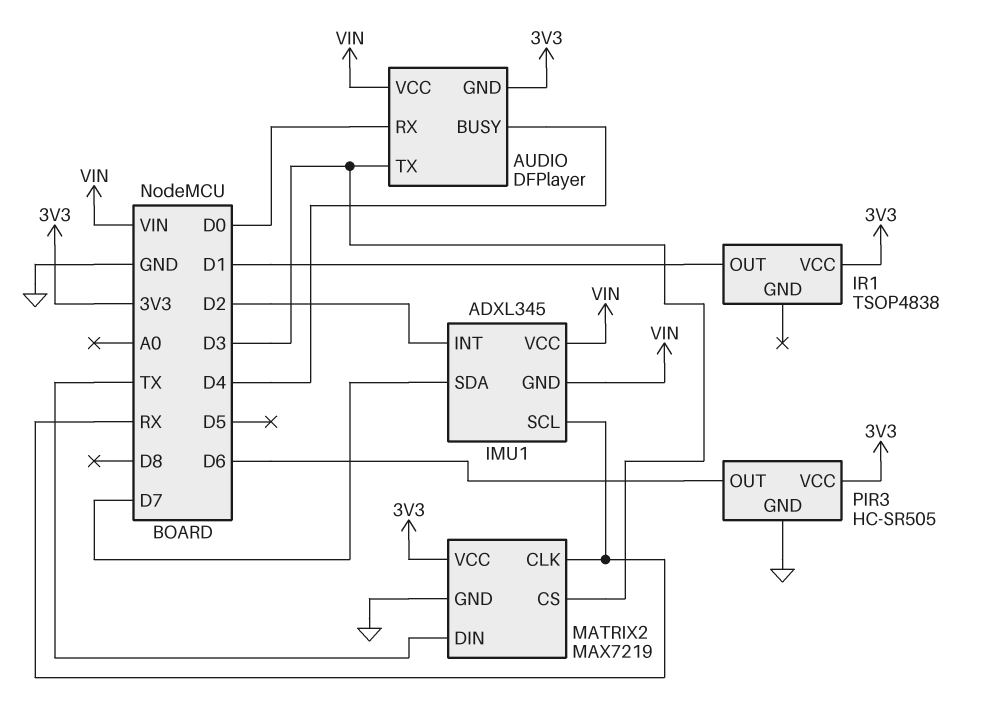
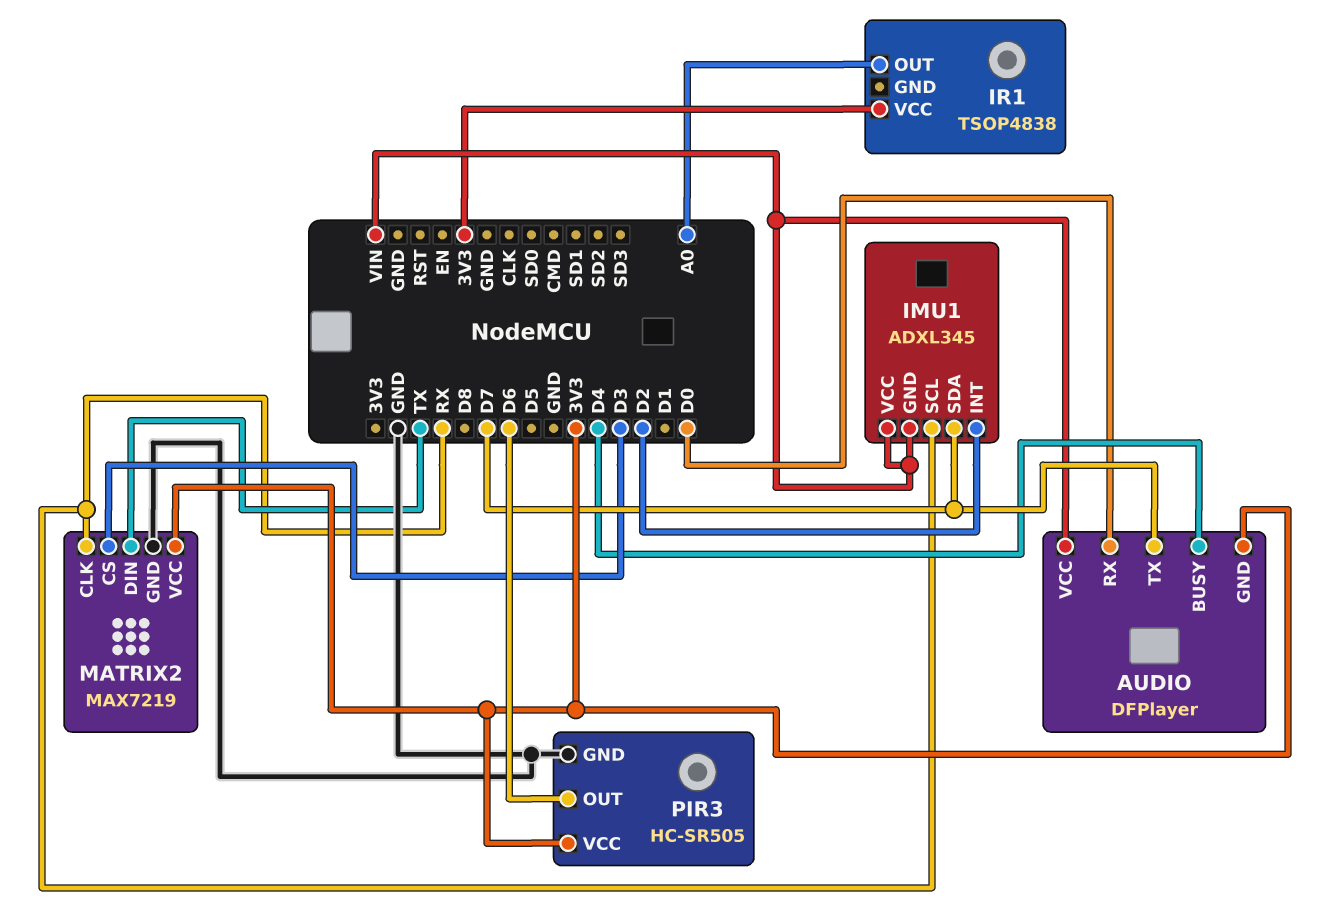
AUDIO pin TX: D3 -> D7
IR1 pin OUT: D1 -> A0

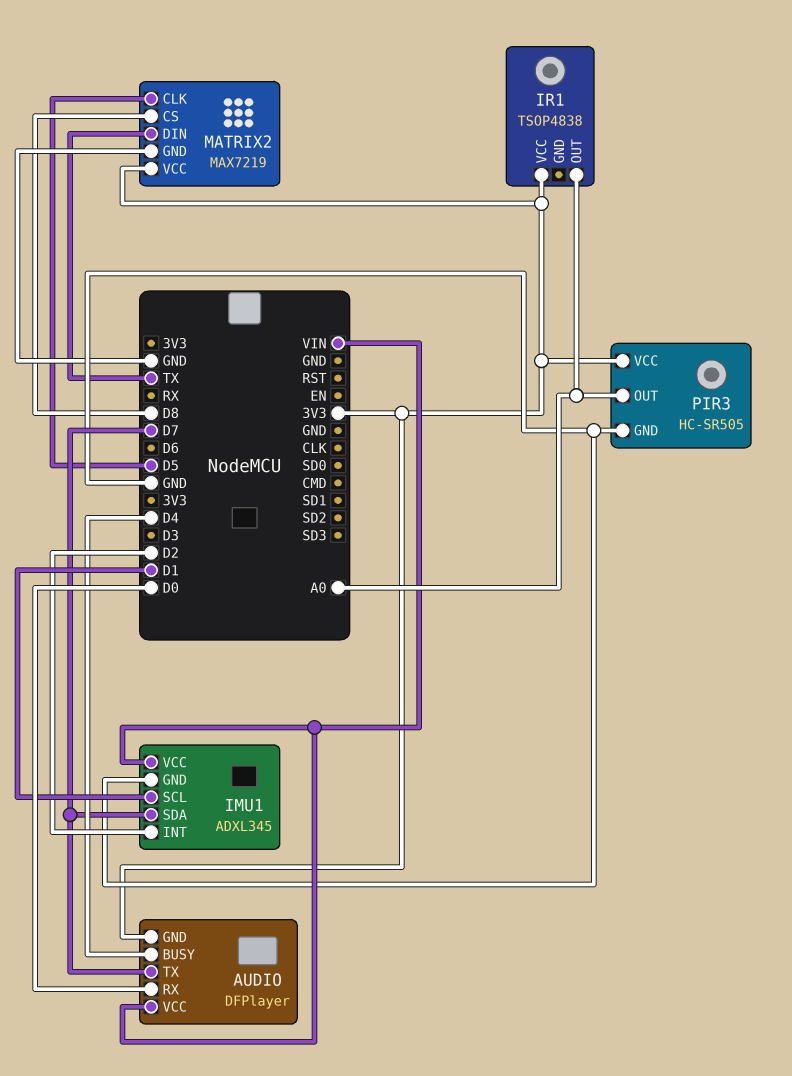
IMU1 pin GND: VIN -> GND
IMU1 pin SCL: RX -> D1
MATRIX2 pin CLK: RX -> D5
MATRIX2 pin CS: D3 -> D8
PIR3 pin OUT: D6 -> A0

